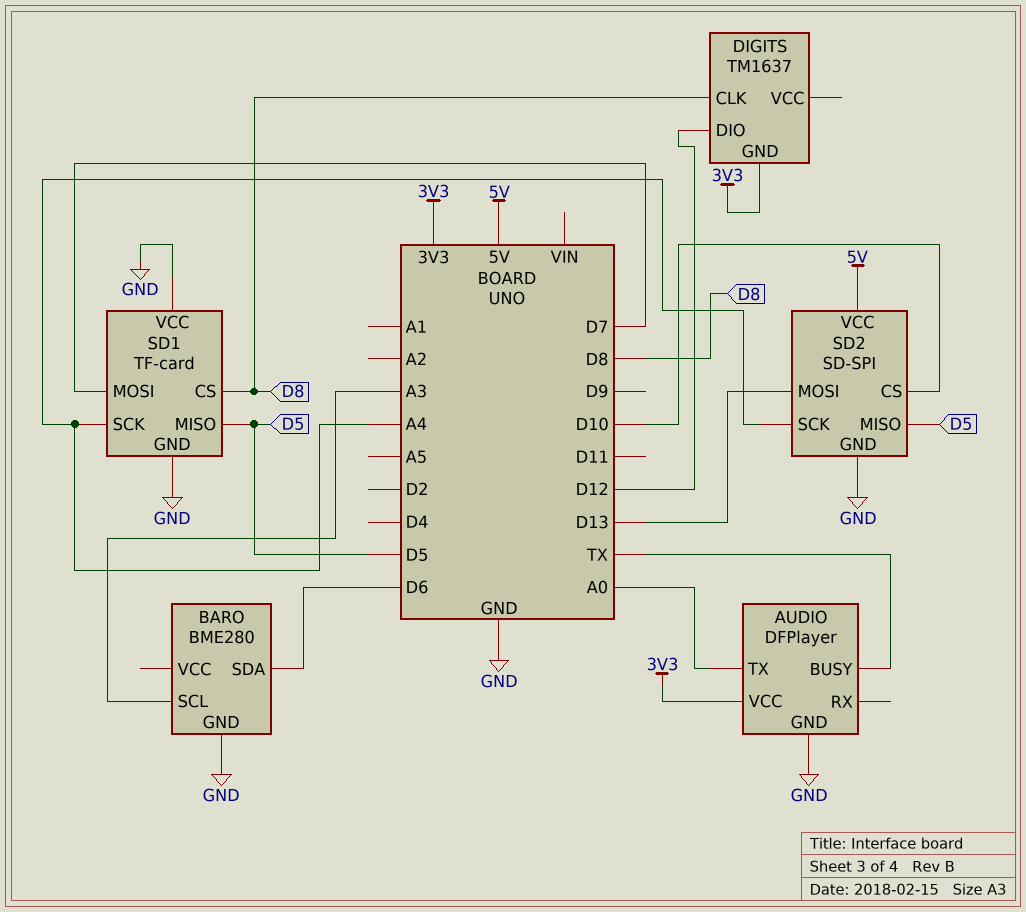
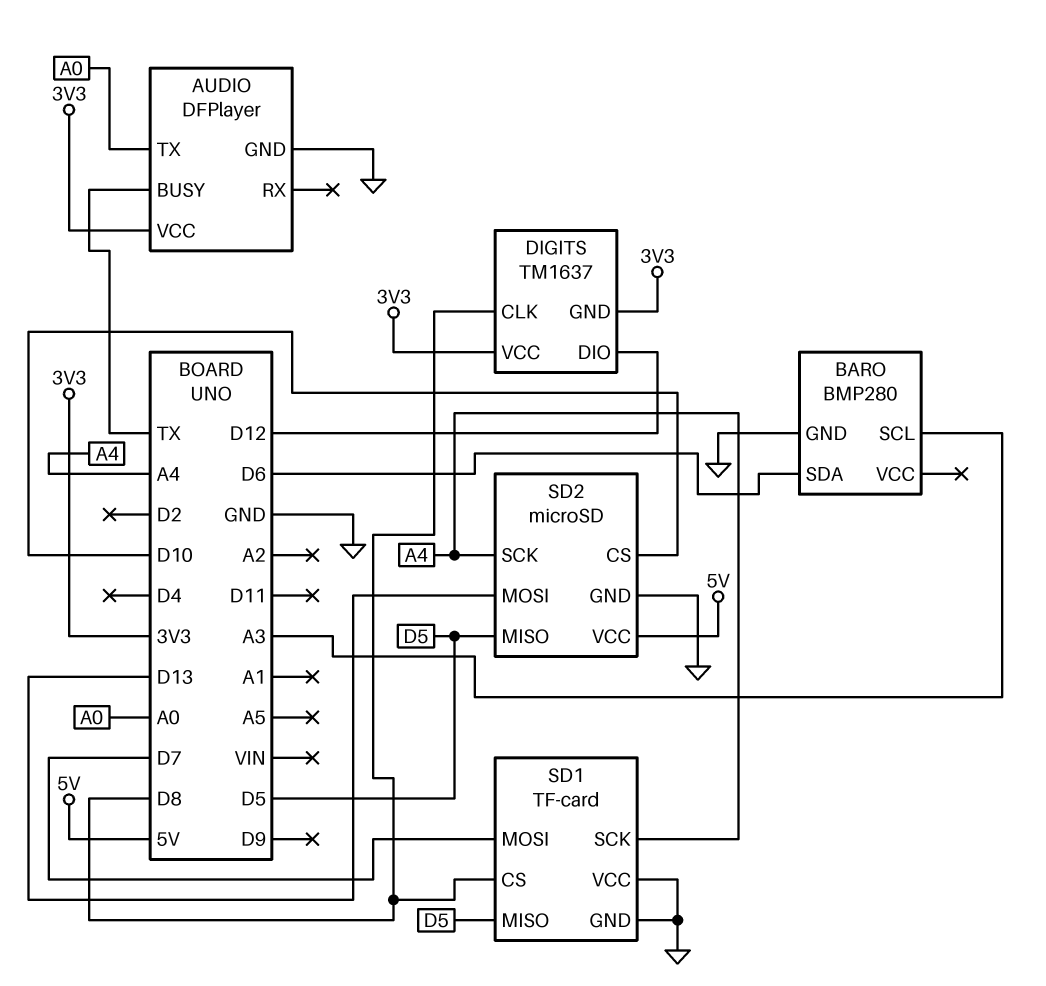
BARO: BME280 -> BMP280
DIGITS pin VCC: none -> 3V3
SD2: SD-SPI -> microSD

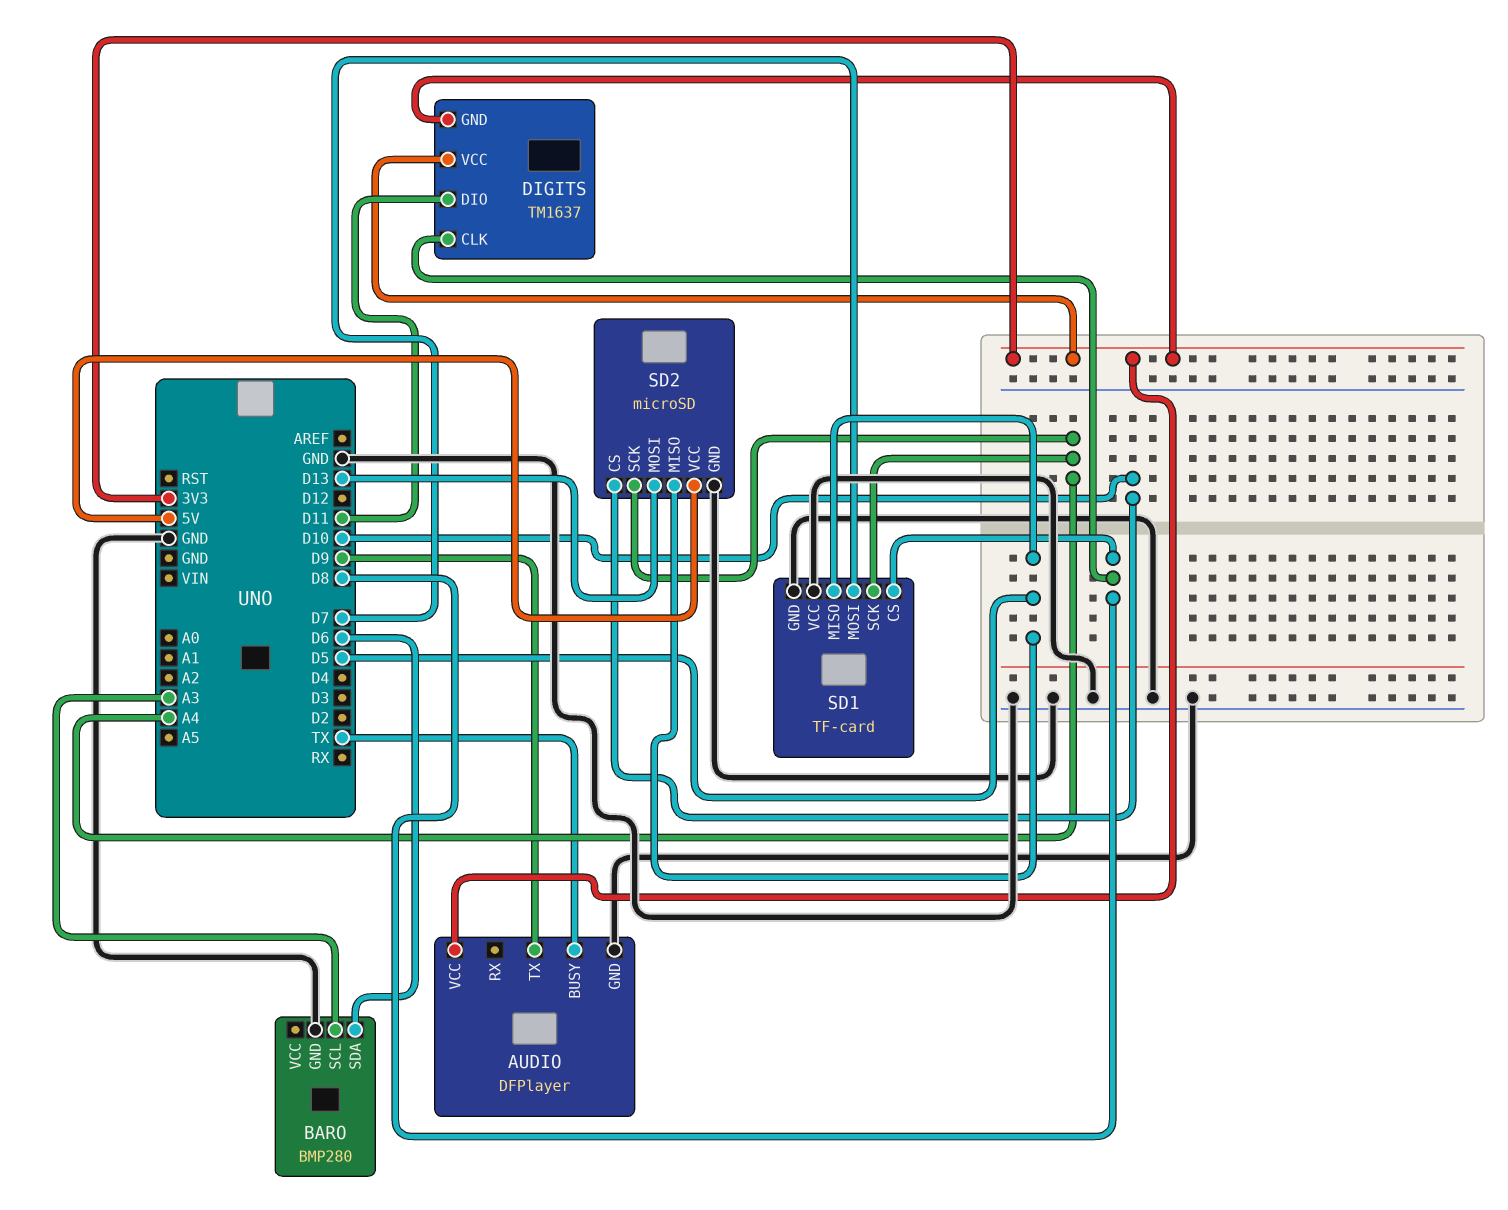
AUDIO pin TX: A0 -> D9
DIGITS pin DIO: D12 -> D11

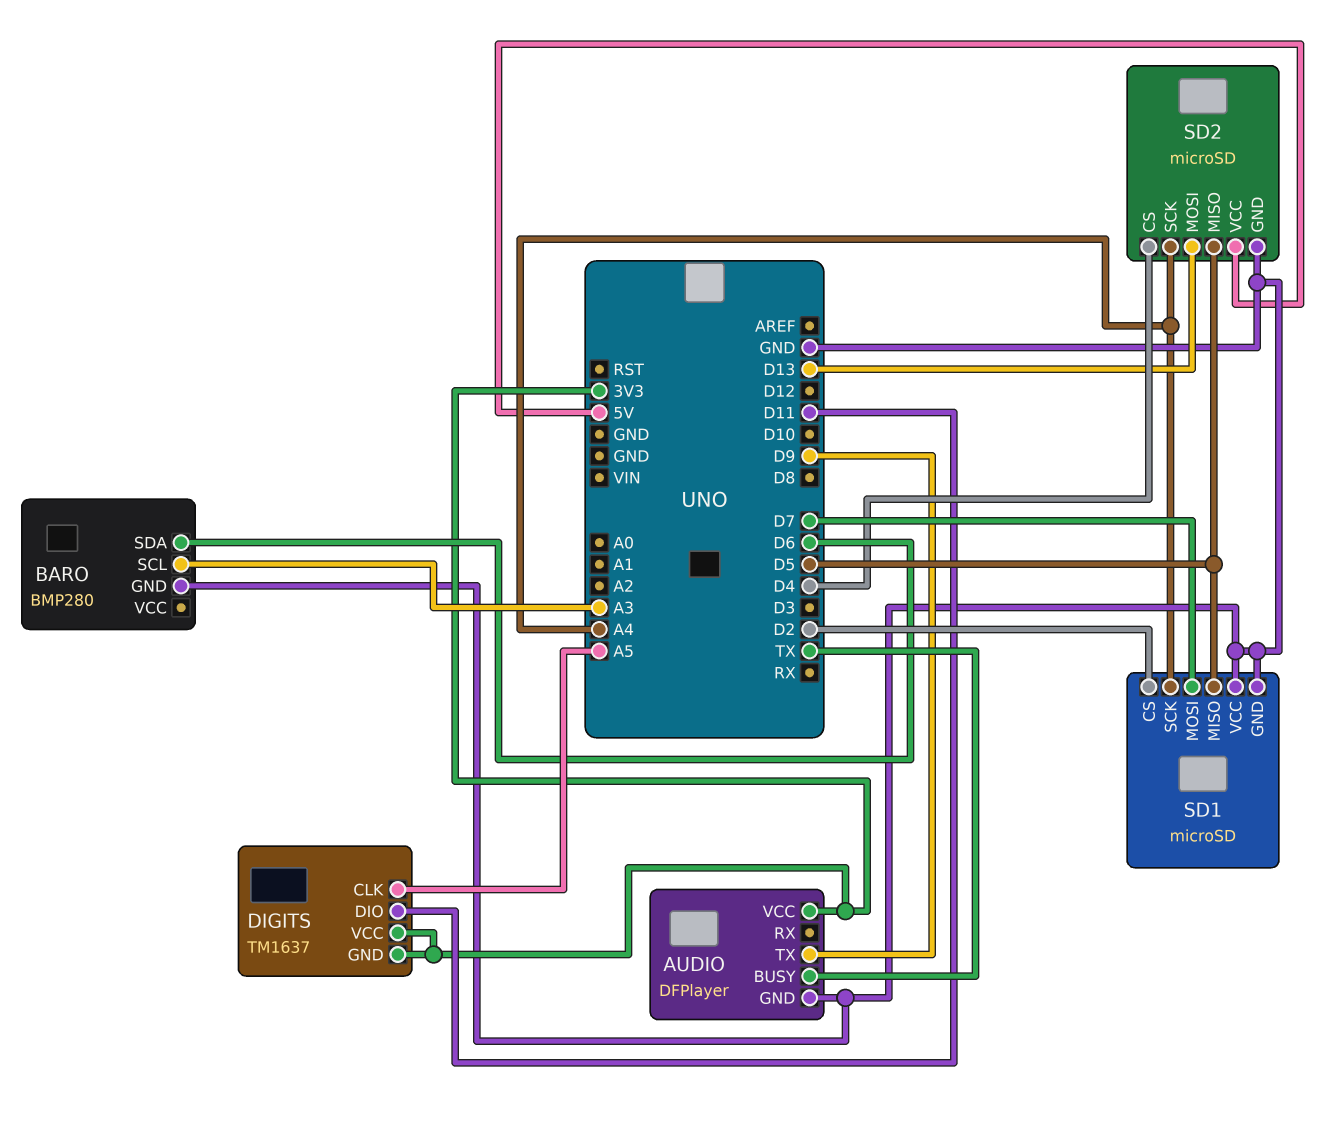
DIGITS pin CLK: D8 -> A5
SD1: TF-card -> microSD
SD1 pin CS: D8 -> D2
SD2 pin CS: D10 -> D4

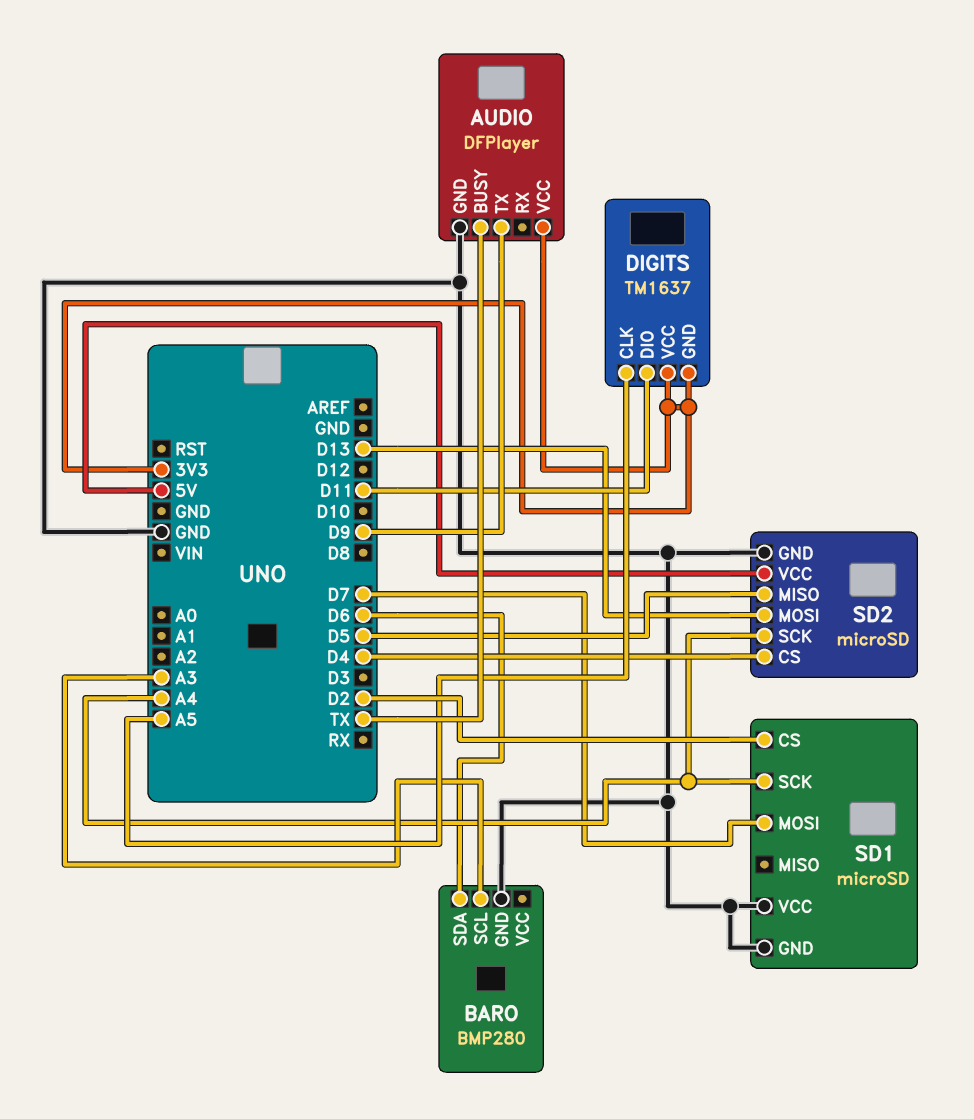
SD1 pin MISO: D5 -> none

